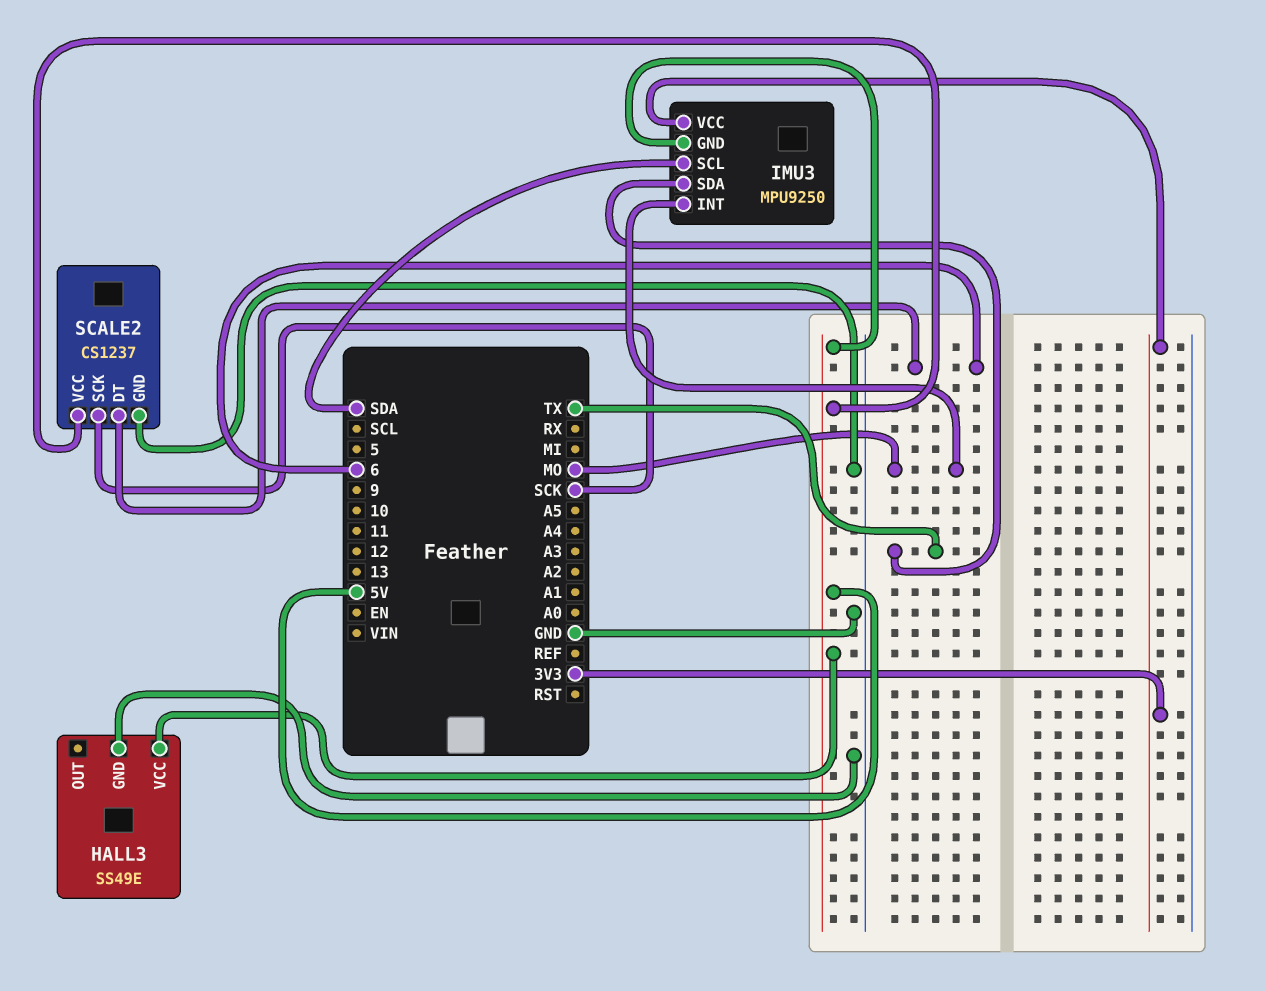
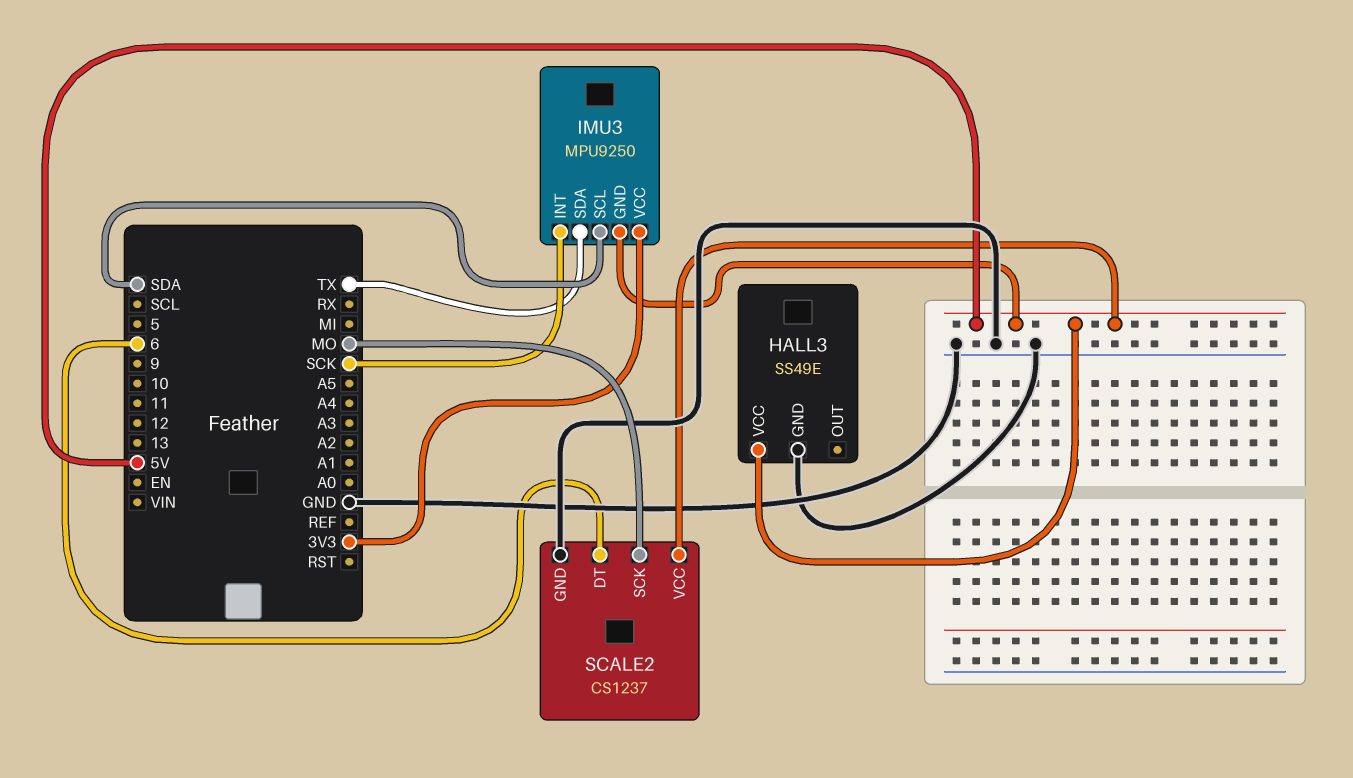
IMU3 pin INT: MO -> SCK
SCALE2 pin SCK: SCK -> MO

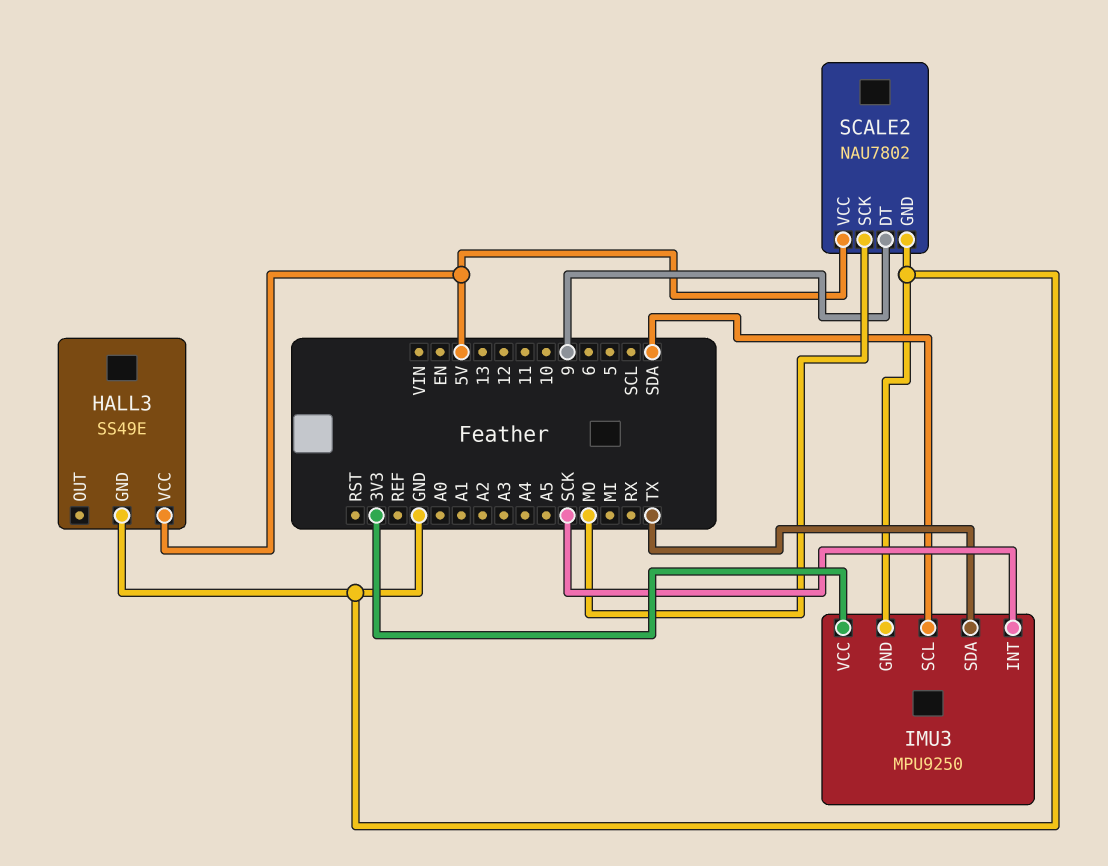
IMU3 pin GND: 5V -> GND
SCALE2: CS1237 -> NAU7802
SCALE2 pin DT: 6 -> 9

